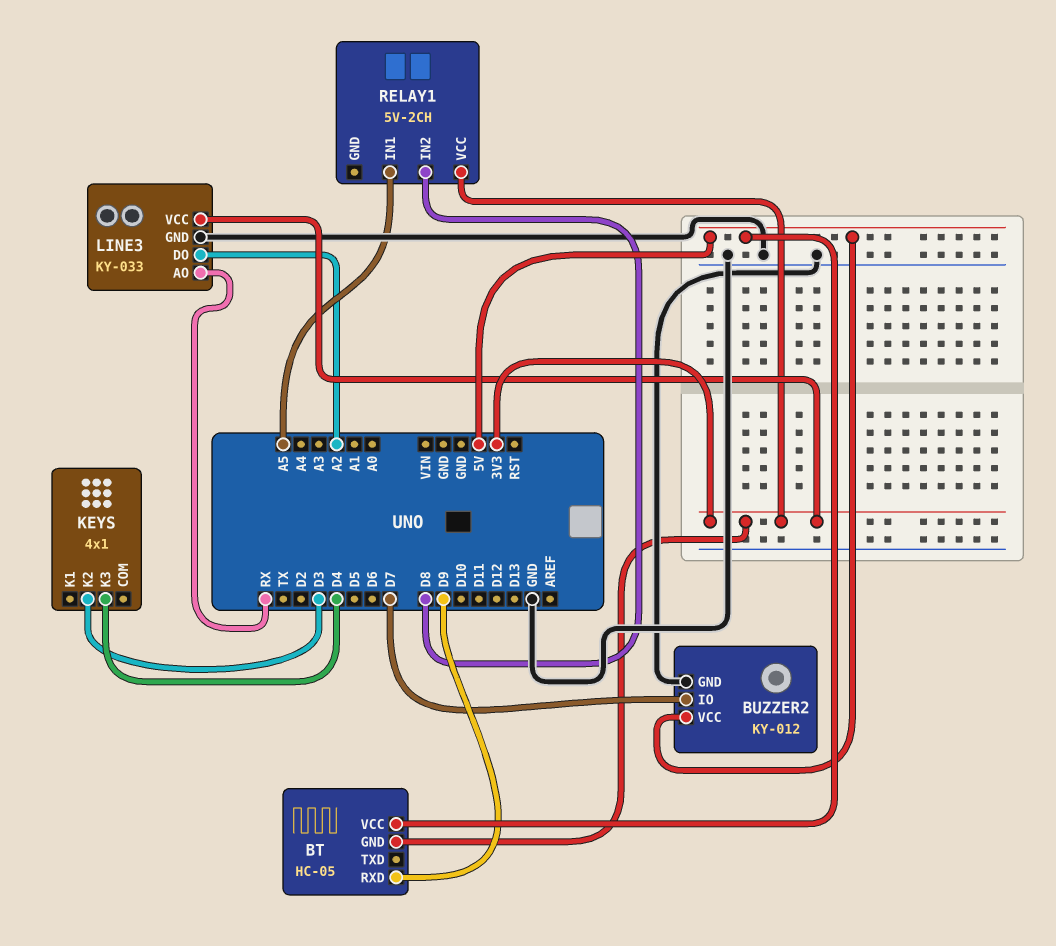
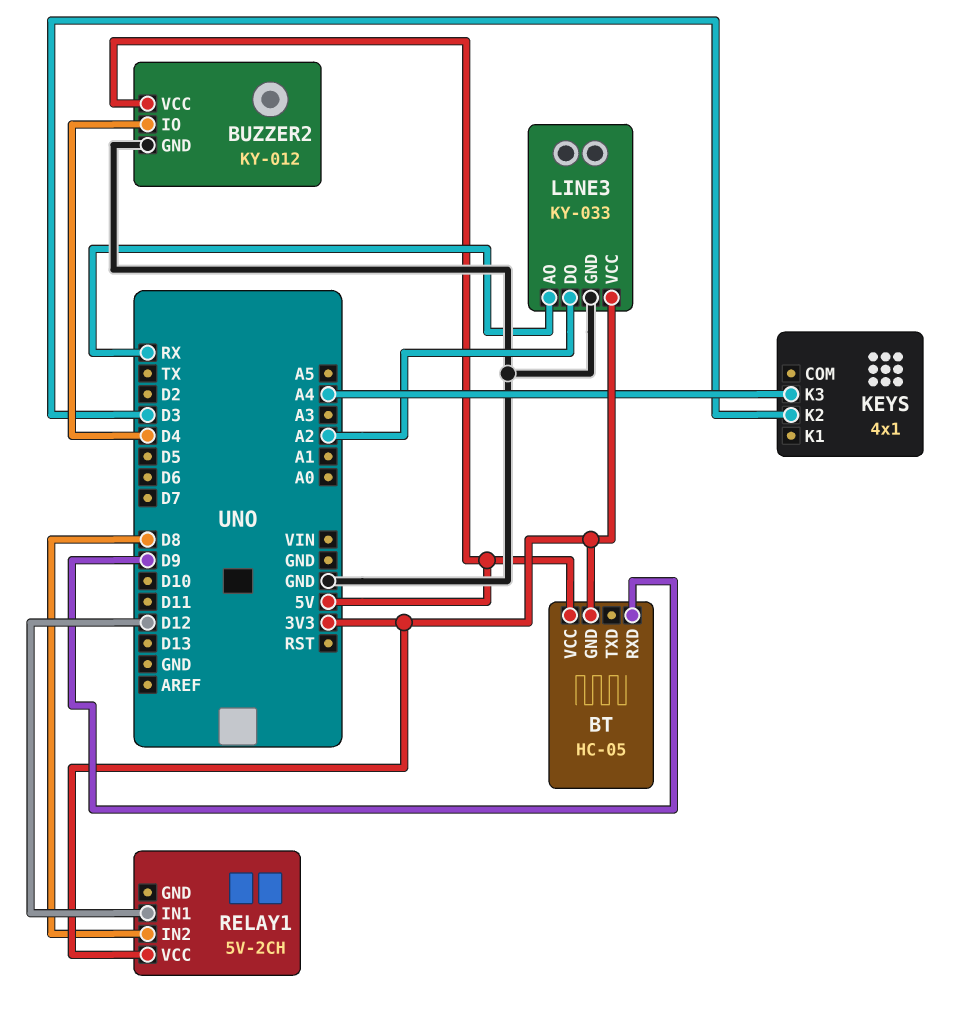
BUZZER2 pin IO: D7 -> D4
KEYS pin K3: D4 -> A4
RELAY1 pin IN1: A5 -> D12

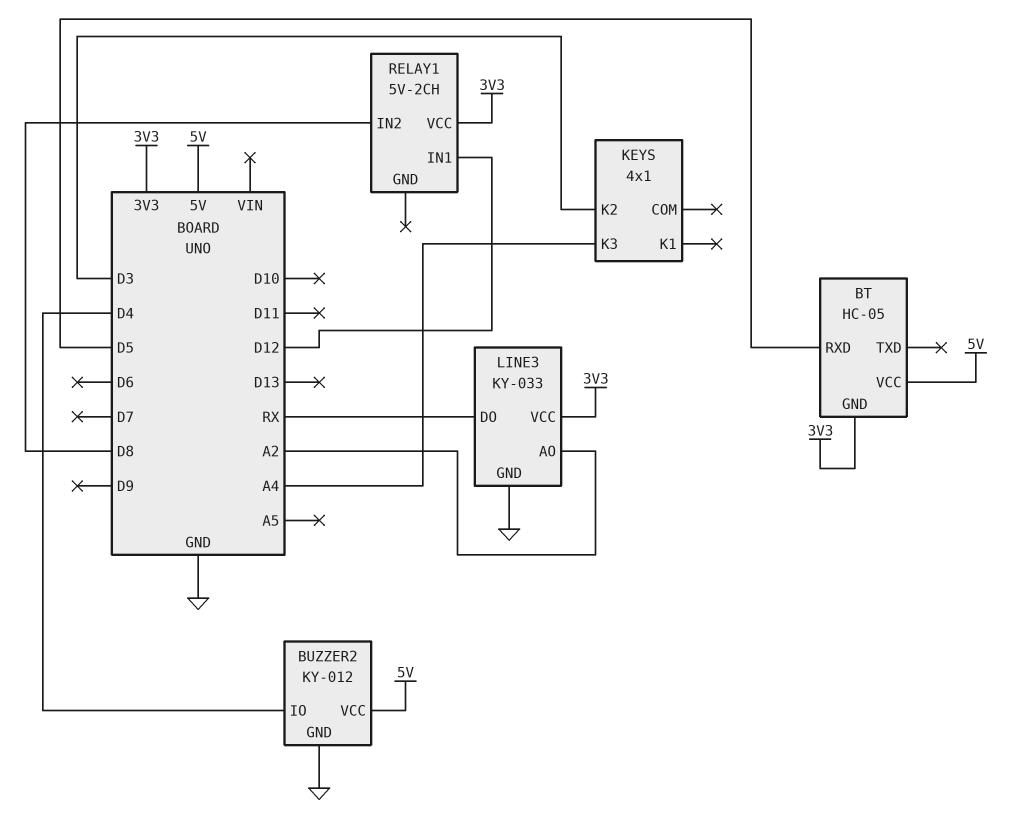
BT pin RXD: D9 -> D5
LINE3 pin AO: RX -> A2
LINE3 pin DO: A2 -> RX

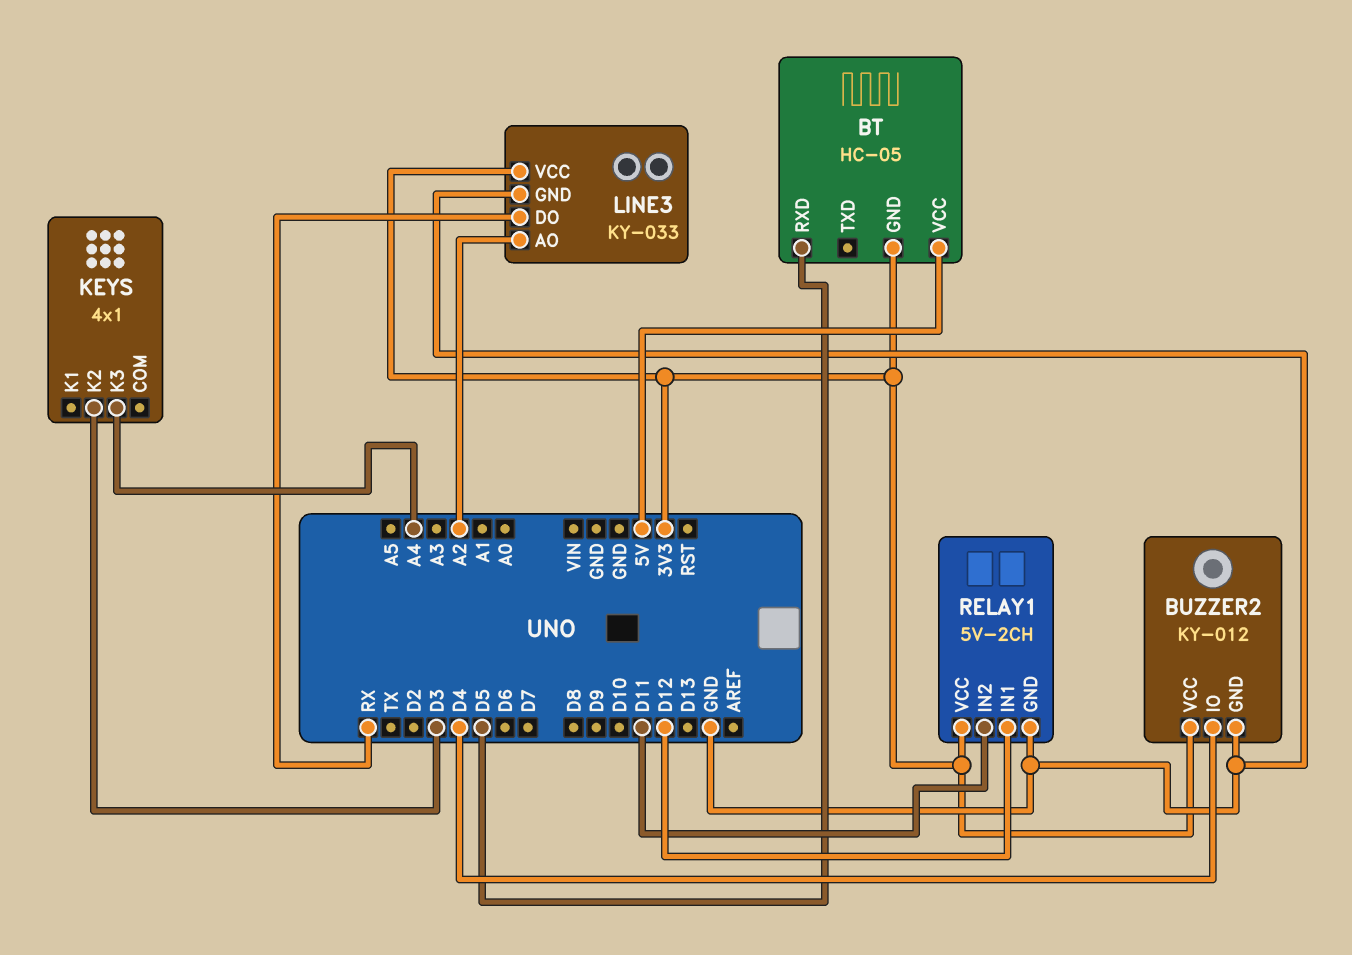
BUZZER2 pin VCC: 5V -> 3V3
RELAY1 pin GND: none -> GND
RELAY1 pin IN2: D8 -> D11

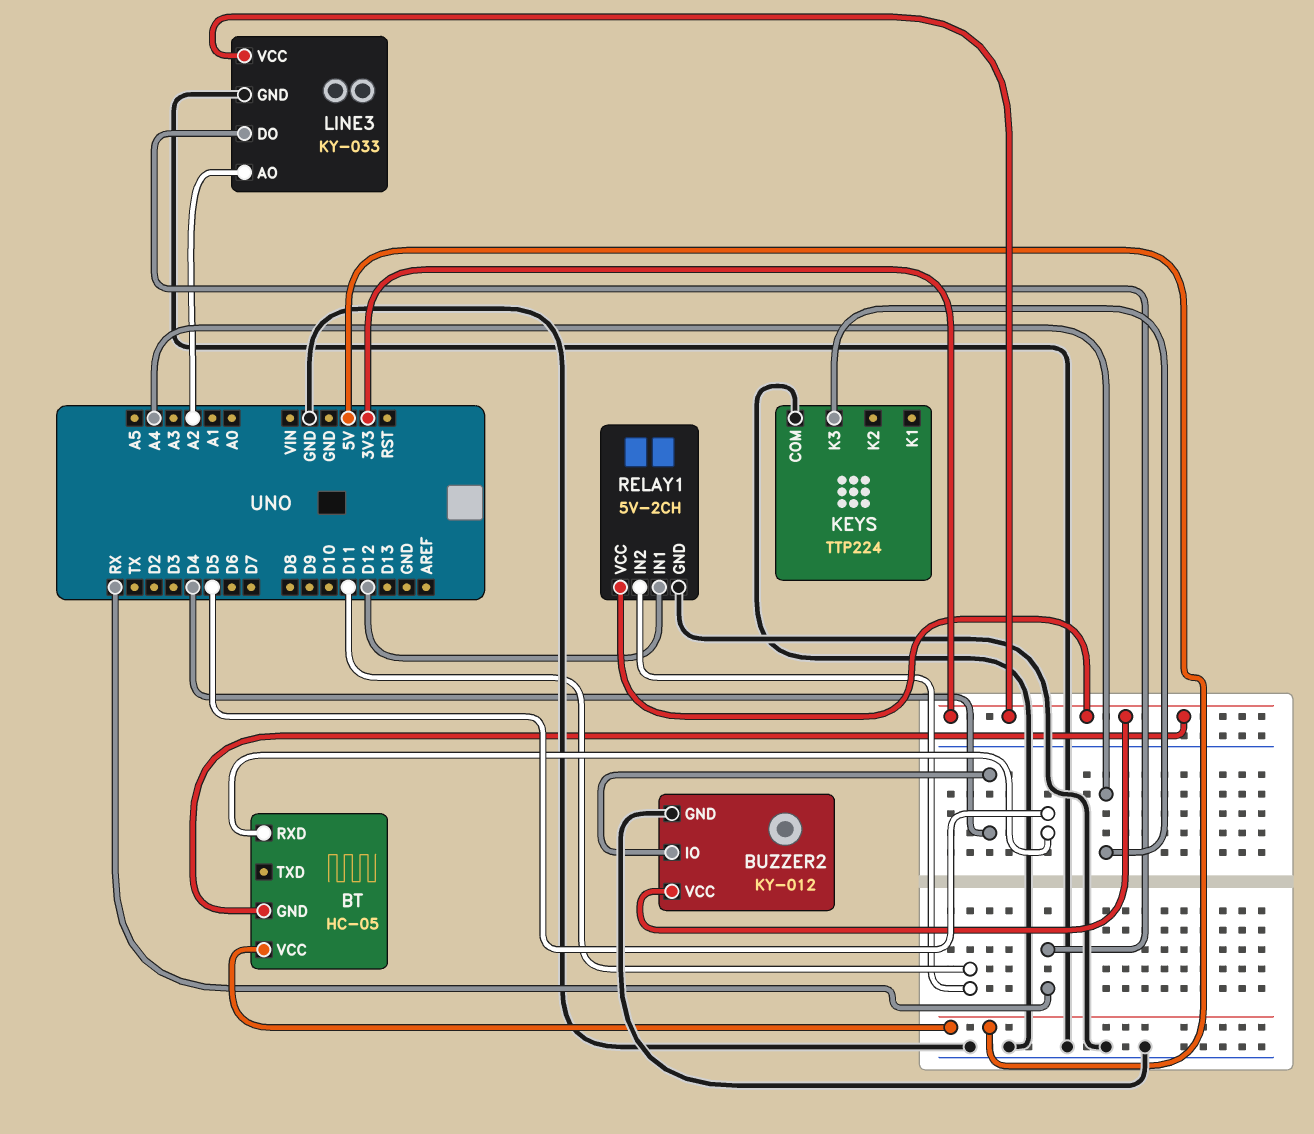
KEYS: 4x1 -> TTP224
KEYS pin COM: none -> GND
KEYS pin K2: D3 -> none

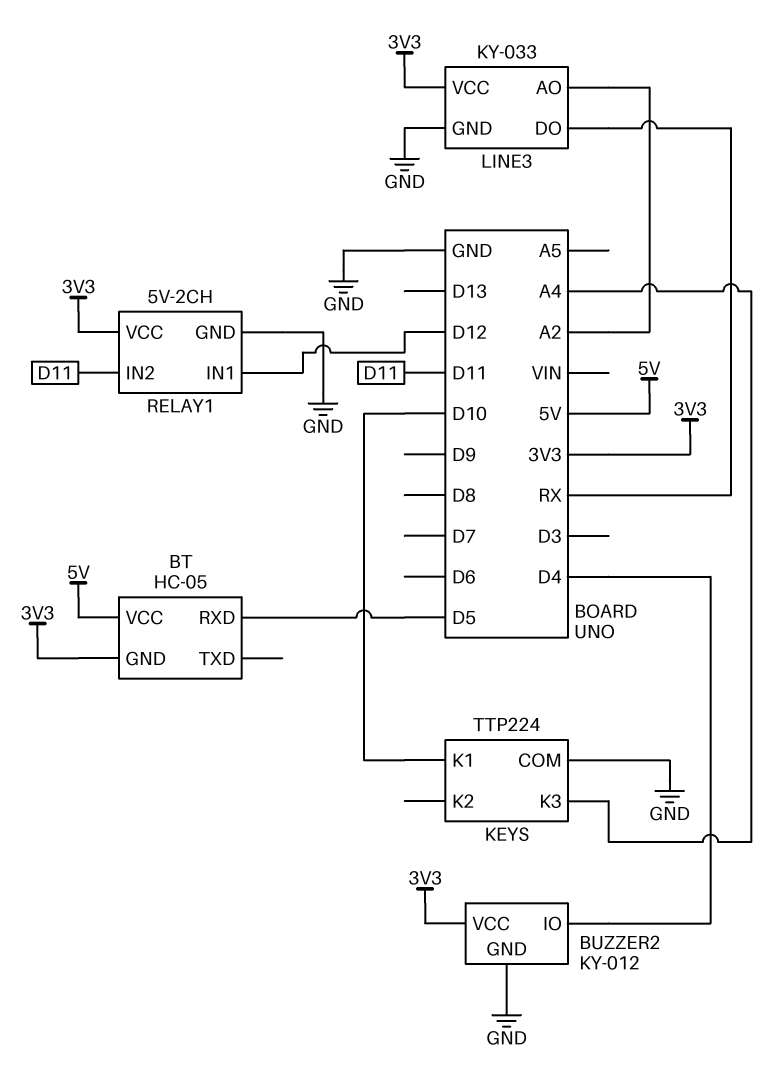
KEYS pin K1: none -> D10

